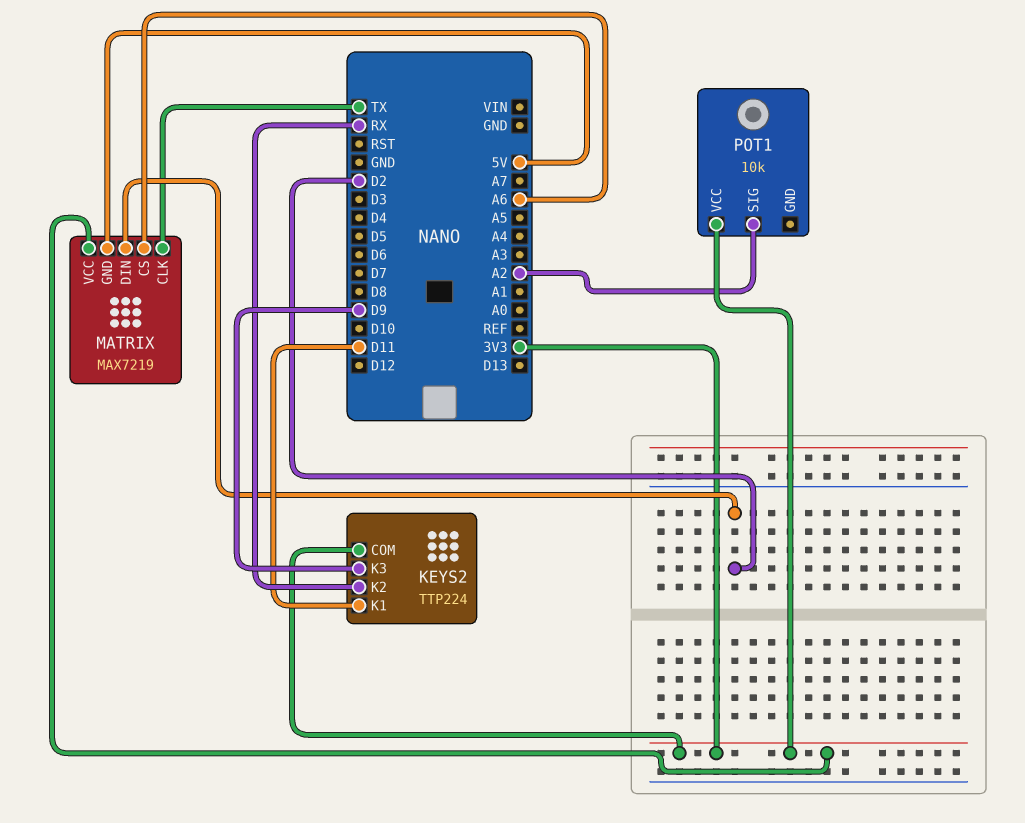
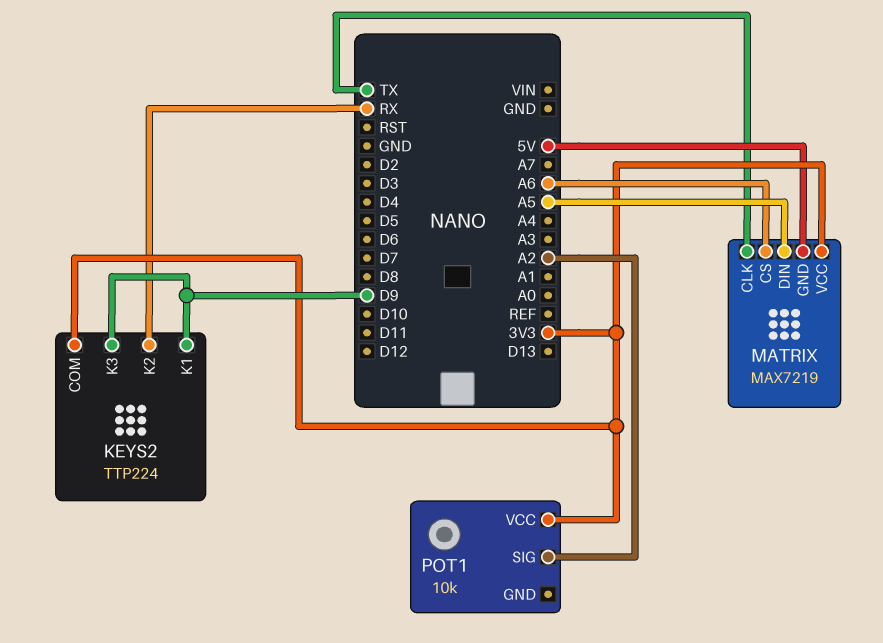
KEYS2 pin K1: D11 -> D9
MATRIX pin DIN: D2 -> A5

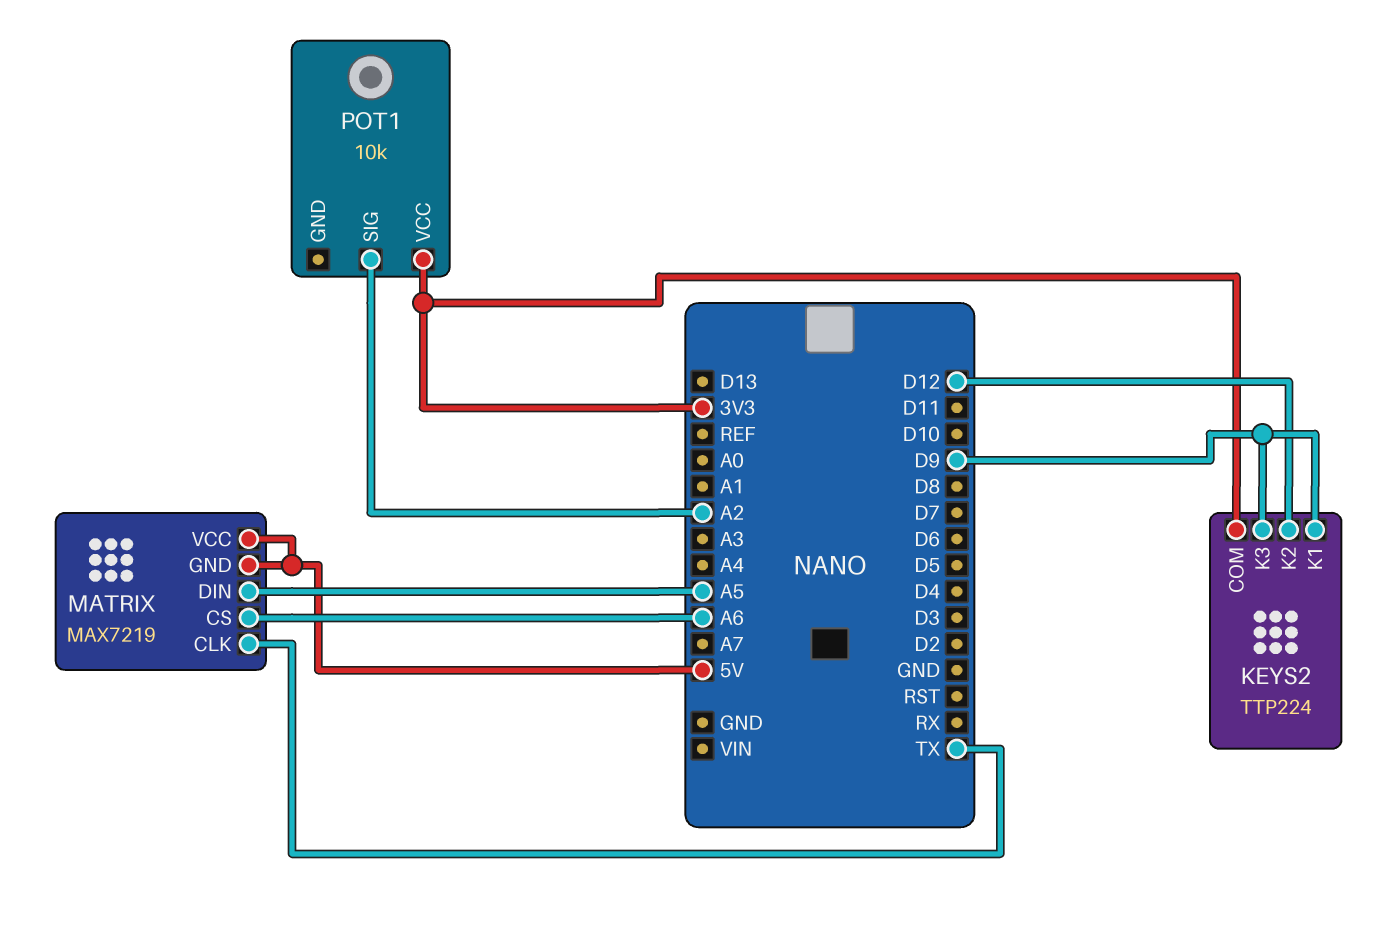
KEYS2 pin K2: RX -> D12
MATRIX pin VCC: 3V3 -> 5V

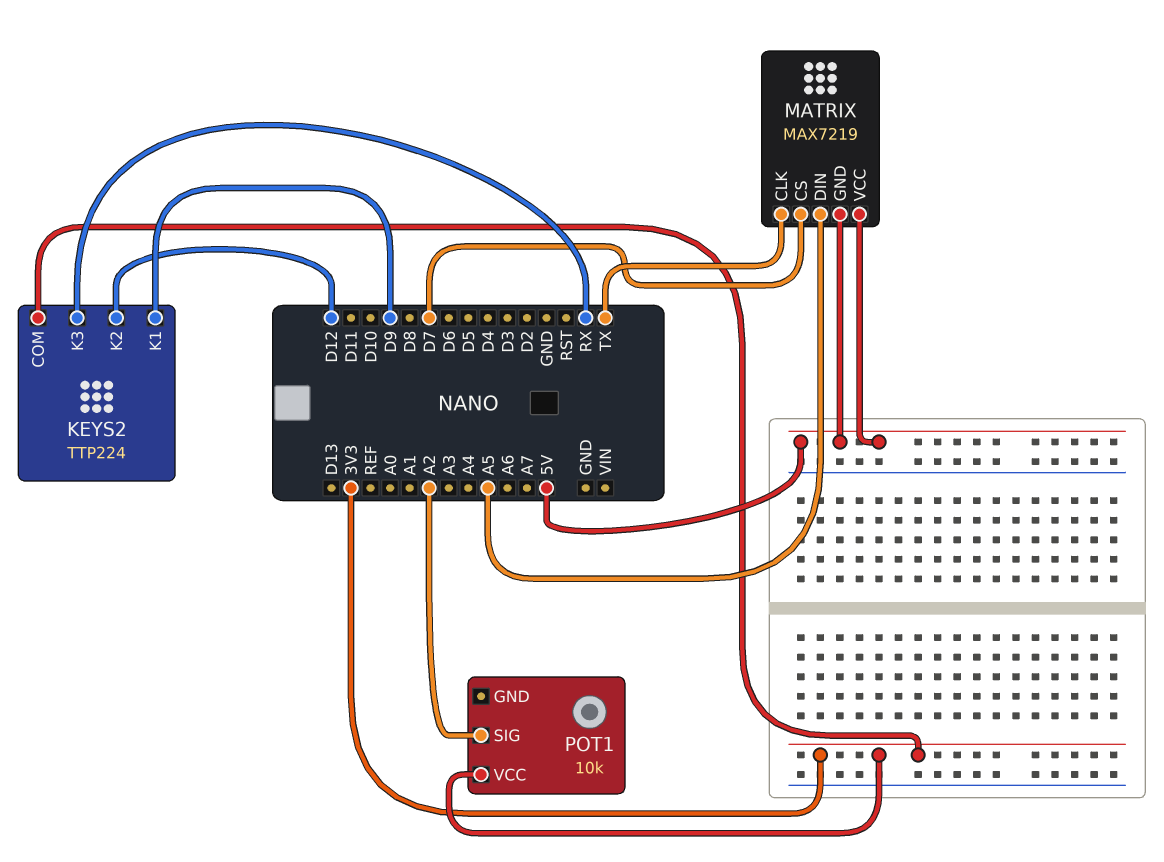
KEYS2 pin K3: D9 -> RX
MATRIX pin CS: A6 -> D7

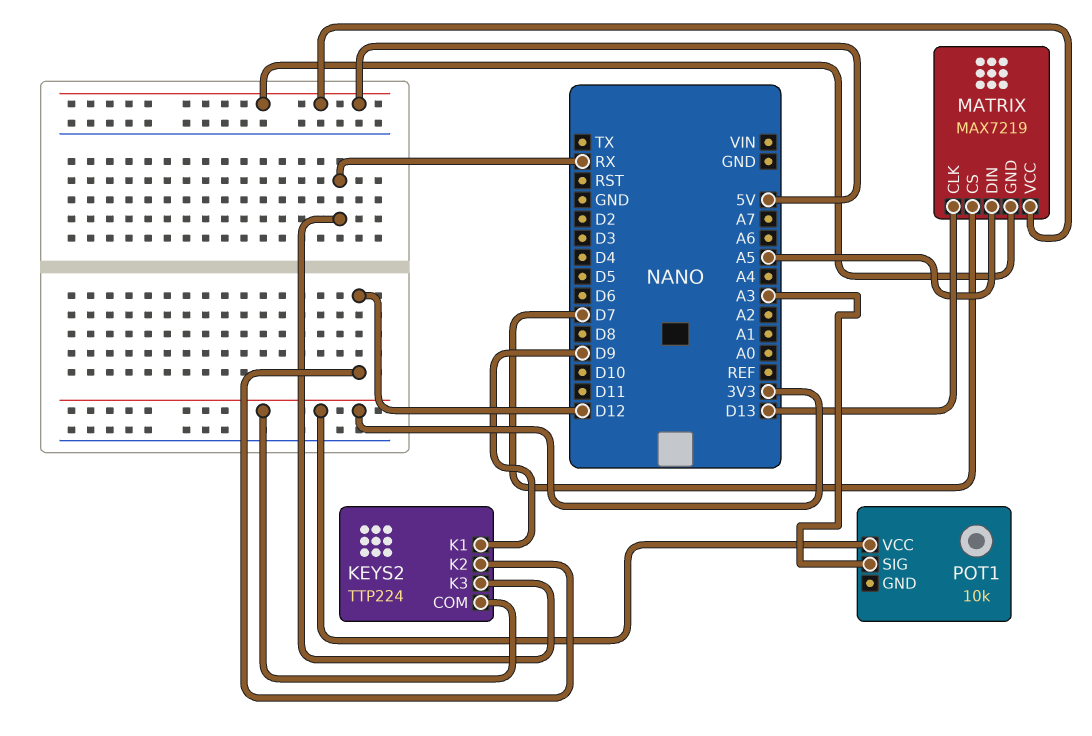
MATRIX pin CLK: TX -> D13
POT1 pin SIG: A2 -> A3

